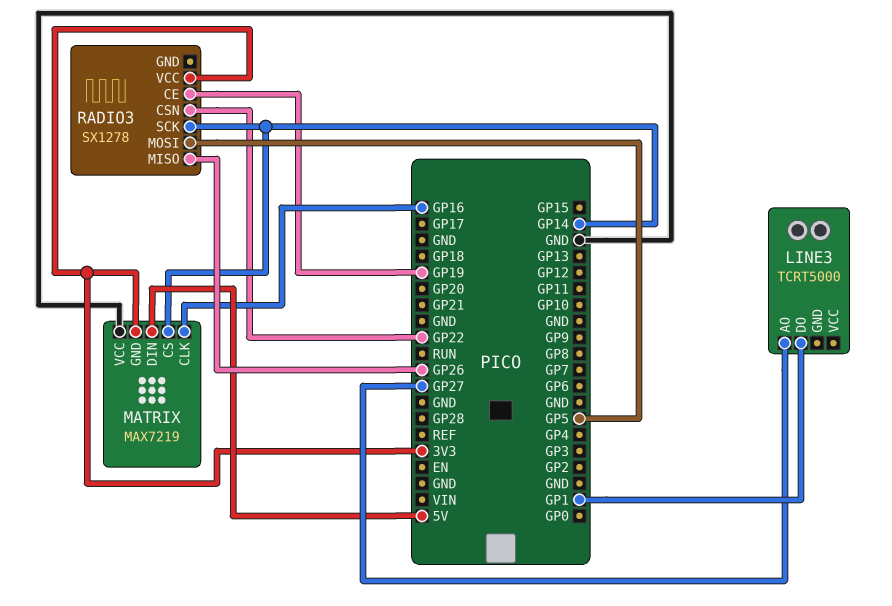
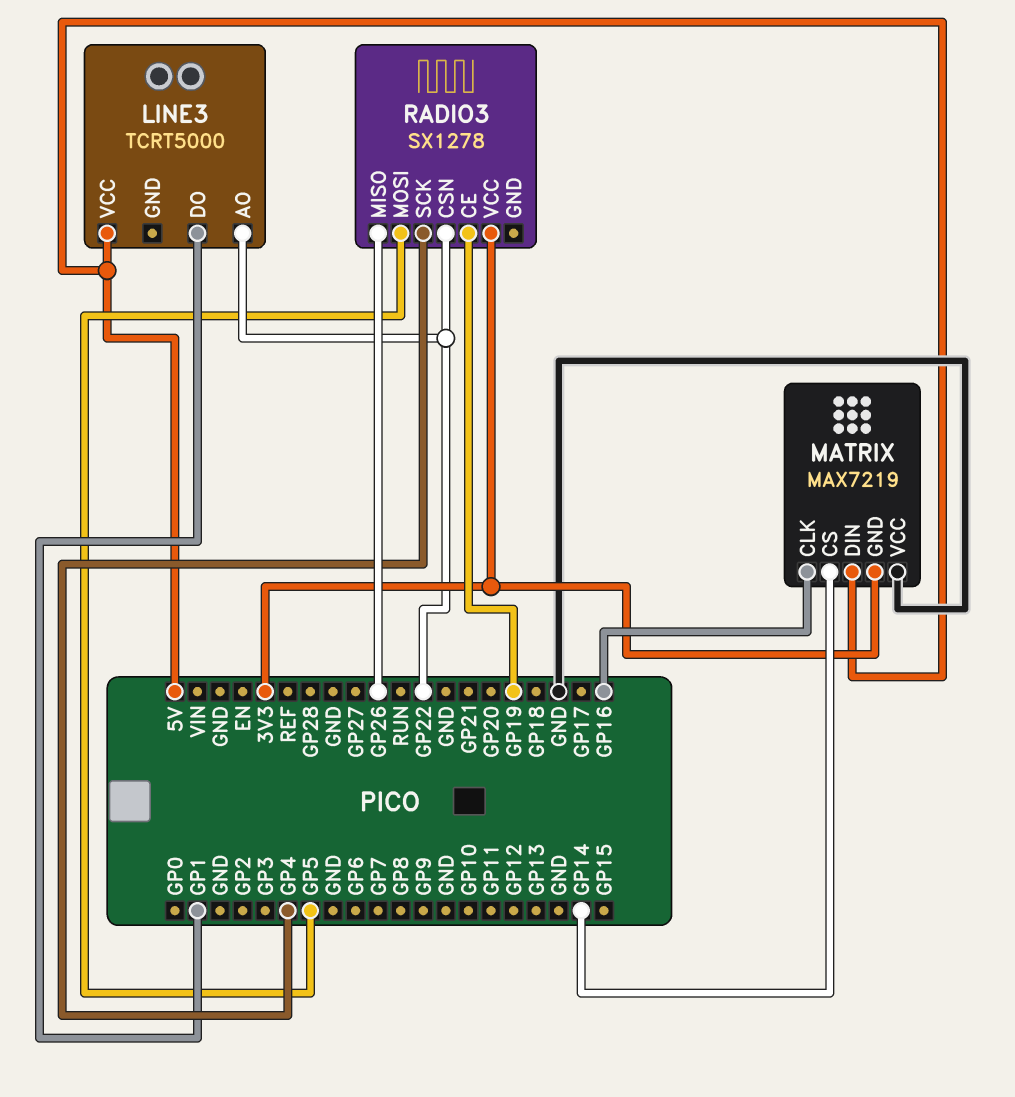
LINE3 pin AO: GP27 -> GP22
LINE3 pin VCC: none -> 5V
RADIO3 pin SCK: GP14 -> GP4

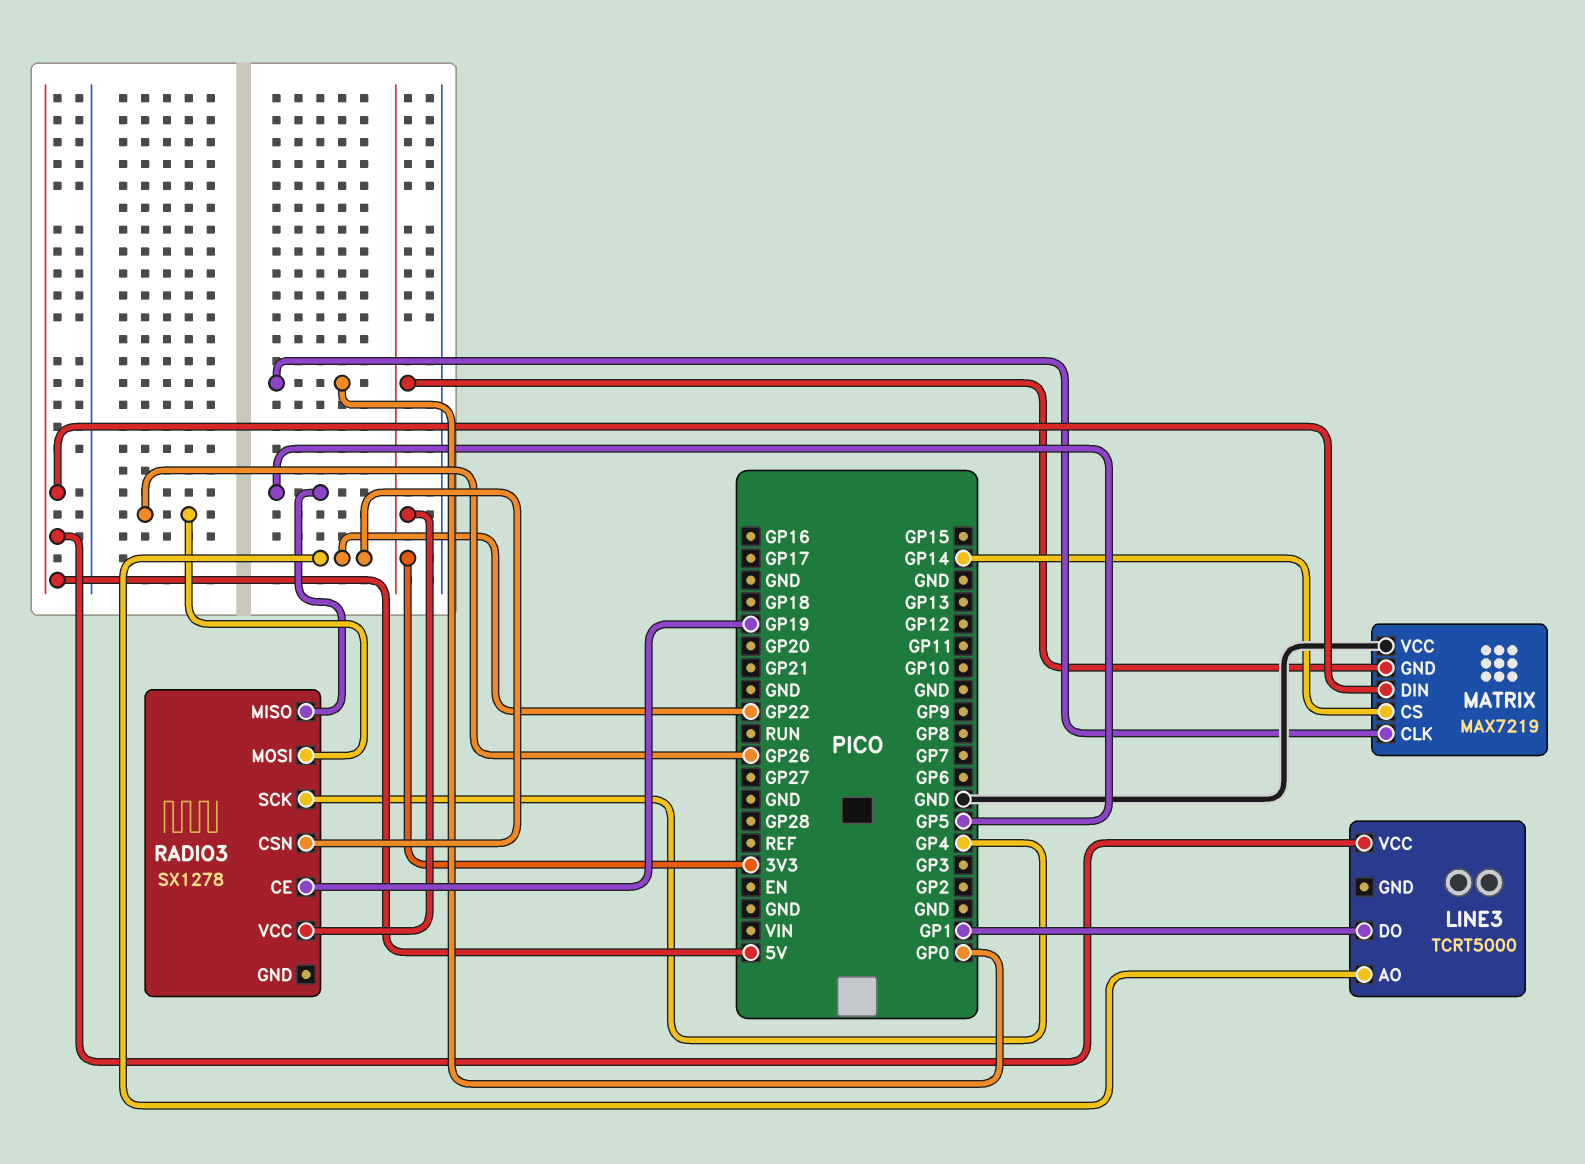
MATRIX pin CLK: GP16 -> GP0
RADIO3 pin MISO: GP26 -> GP5
RADIO3 pin MOSI: GP5 -> GP26

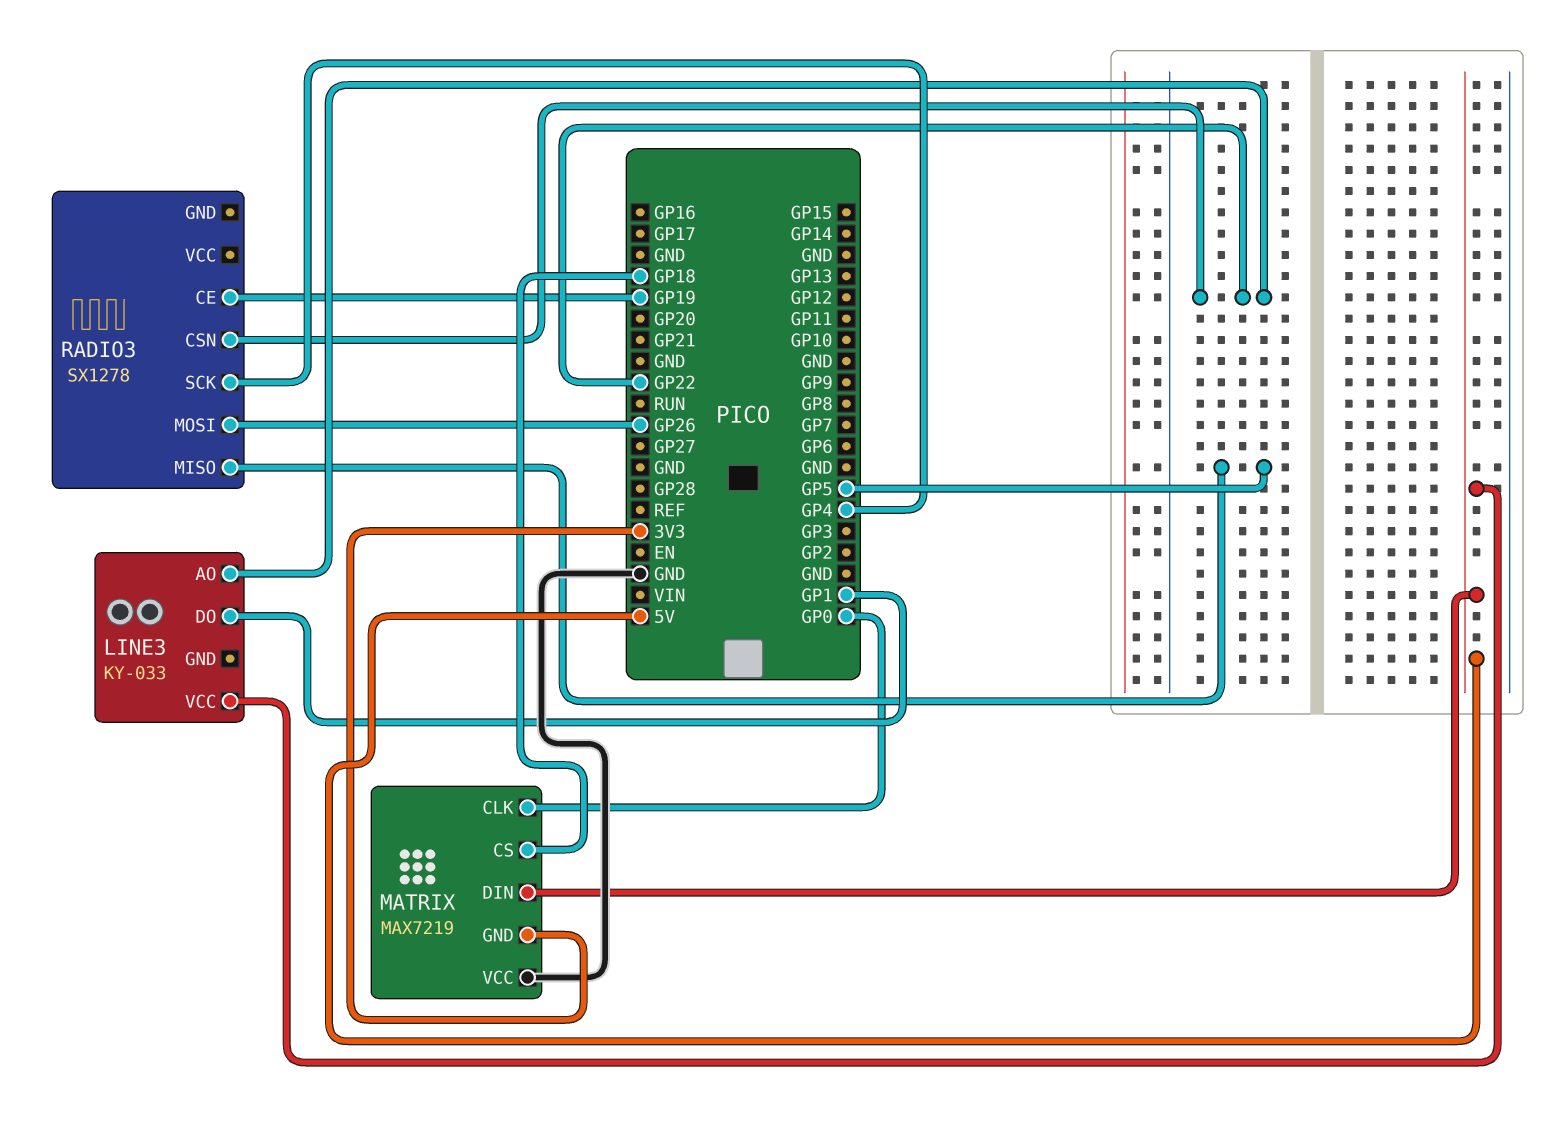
LINE3: TCRT5000 -> KY-033
MATRIX pin CS: GP14 -> GP18
RADIO3 pin VCC: 3V3 -> none

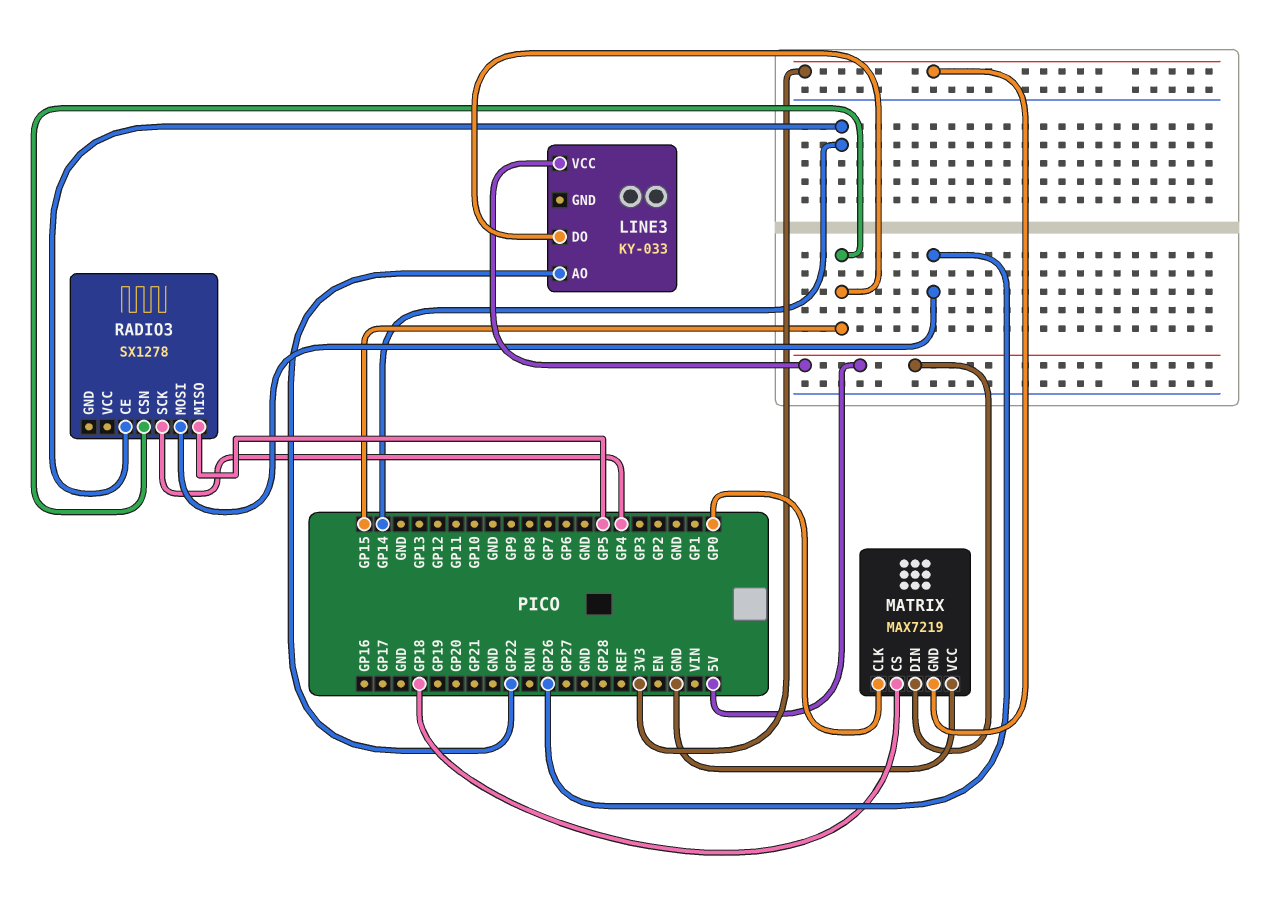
LINE3 pin DO: GP1 -> GP15
RADIO3 pin CE: GP19 -> GP14
RADIO3 pin CSN: GP22 -> GP15

